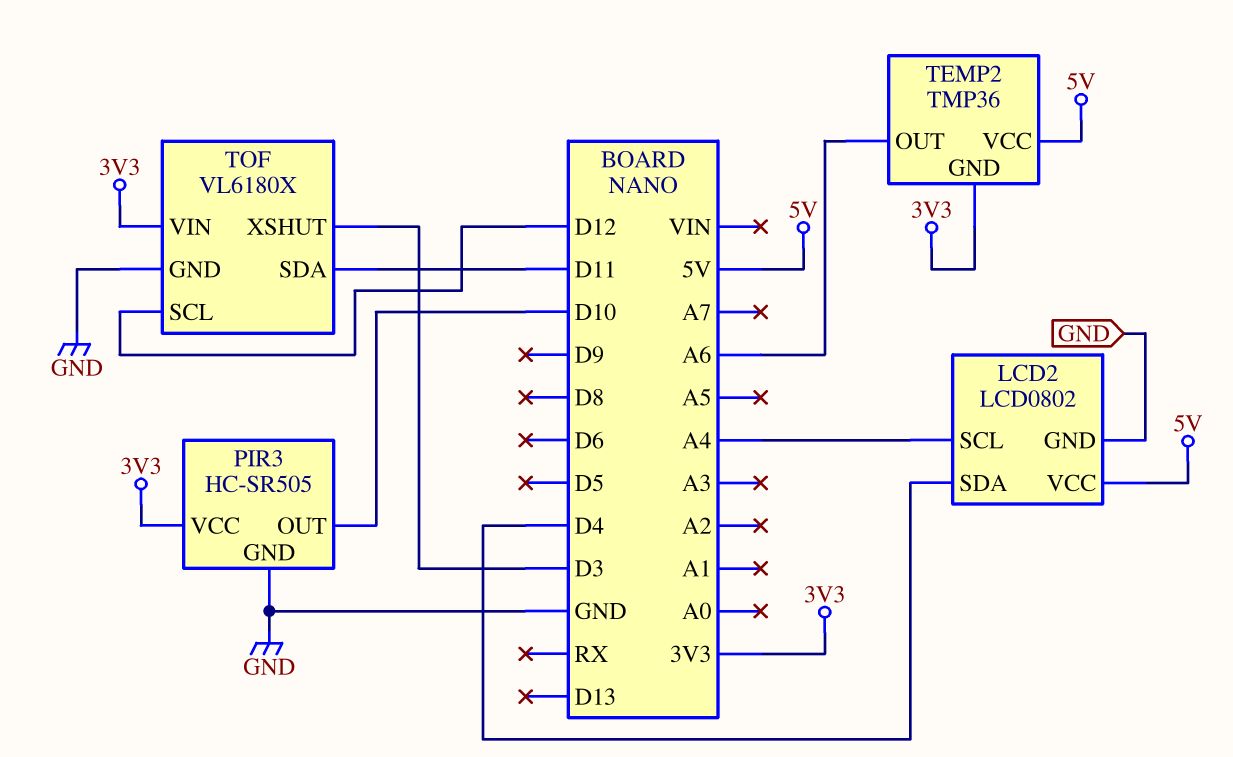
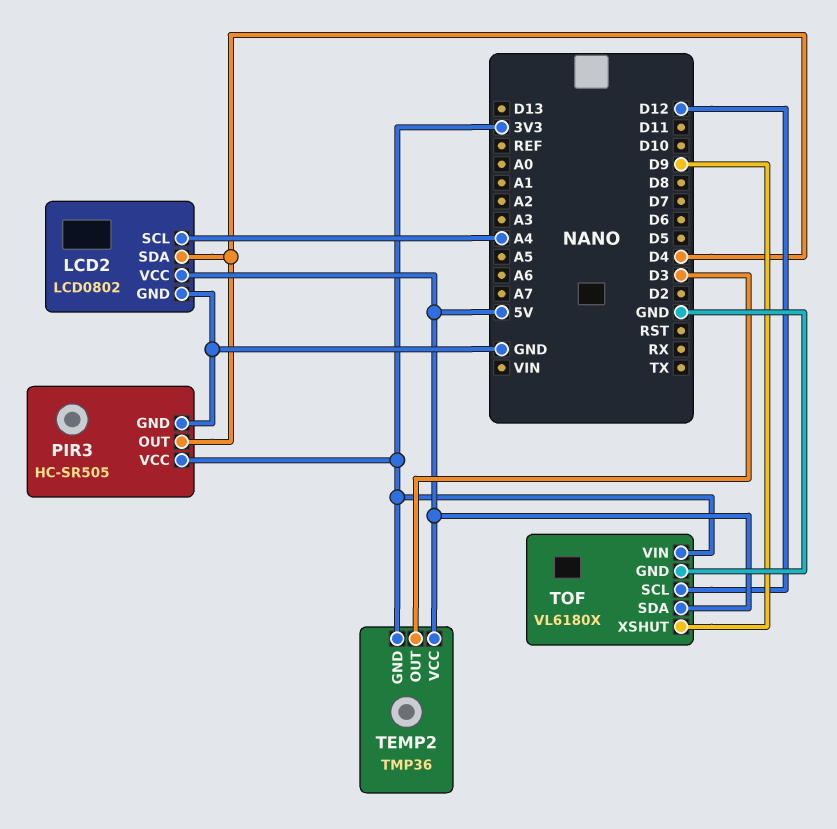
PIR3 pin OUT: D10 -> D4
TEMP2 pin OUT: A6 -> D3
TOF pin SDA: D11 -> 5V
TOF pin XSHUT: D3 -> D9

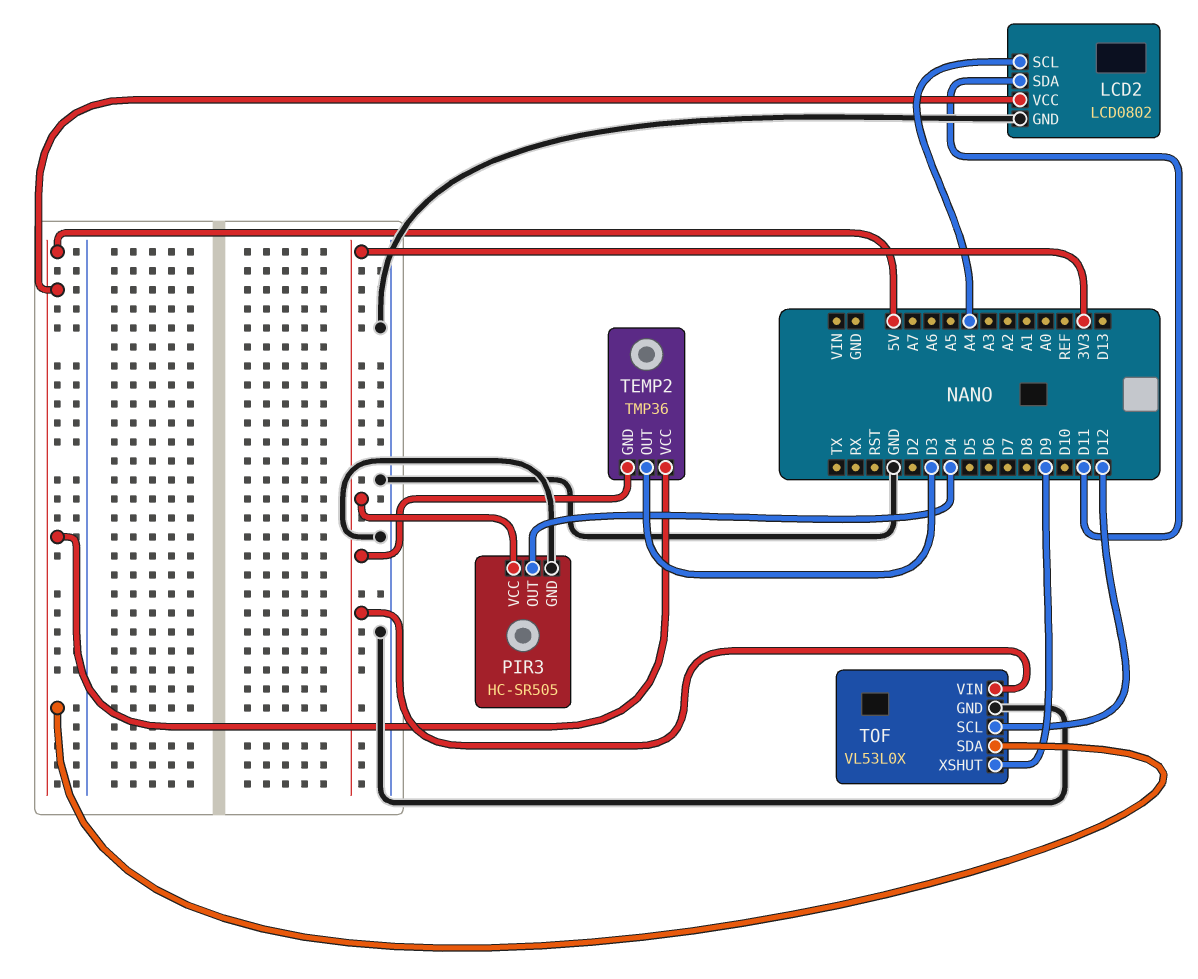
LCD2 pin SDA: D4 -> D11
TOF: VL6180X -> VL53L0X

